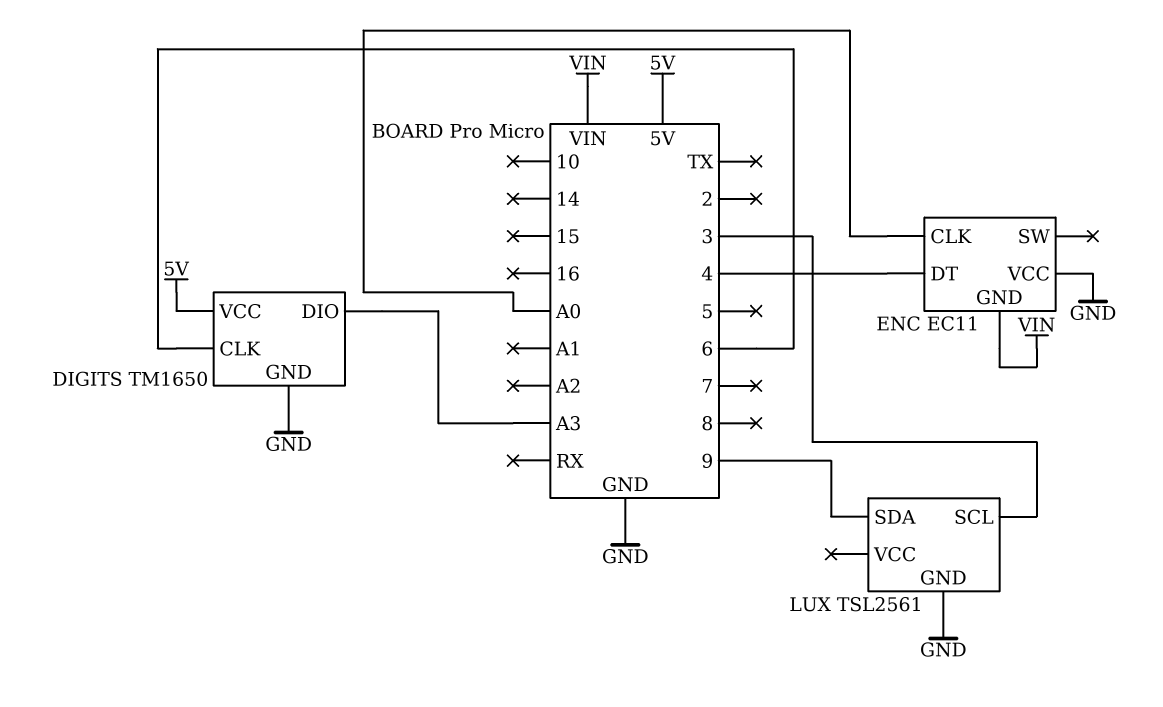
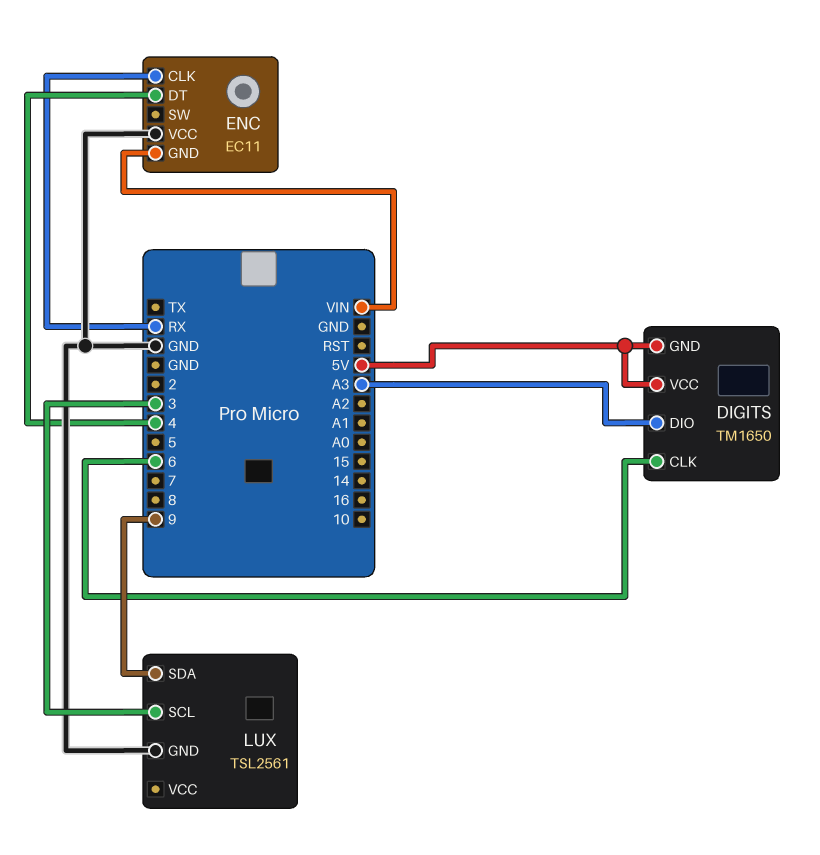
DIGITS pin GND: GND -> 5V
ENC pin CLK: A0 -> RX

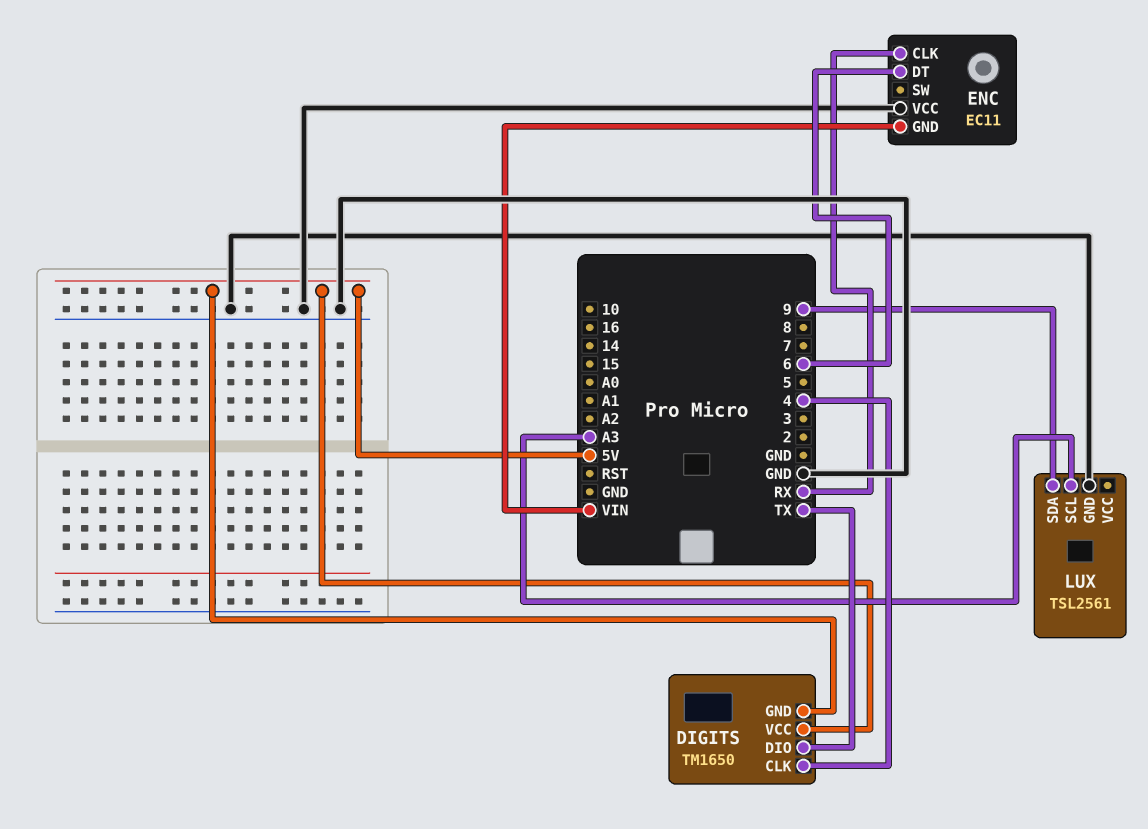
DIGITS pin CLK: 6 -> 4
DIGITS pin DIO: A3 -> TX
ENC pin DT: 4 -> 6
LUX pin SCL: 3 -> A3

